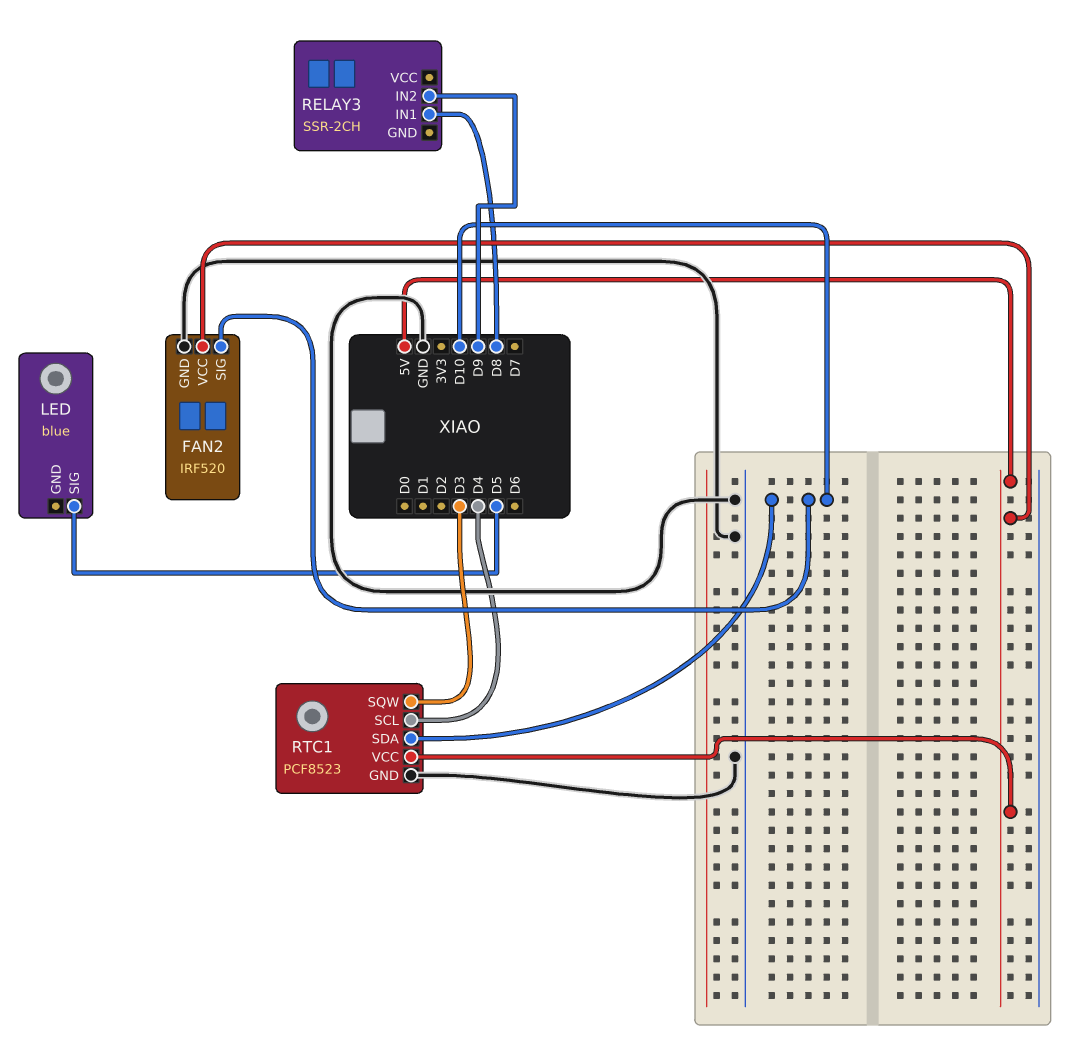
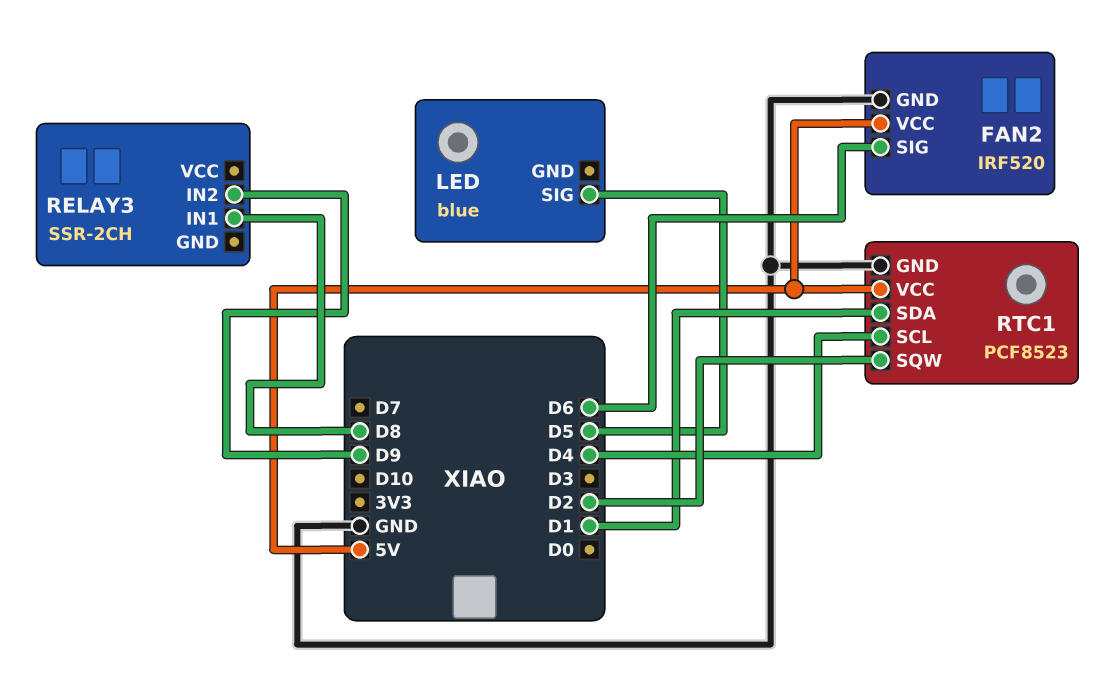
FAN2 pin SIG: D10 -> D6
RTC1 pin SDA: D10 -> D1
RTC1 pin SQW: D3 -> D2

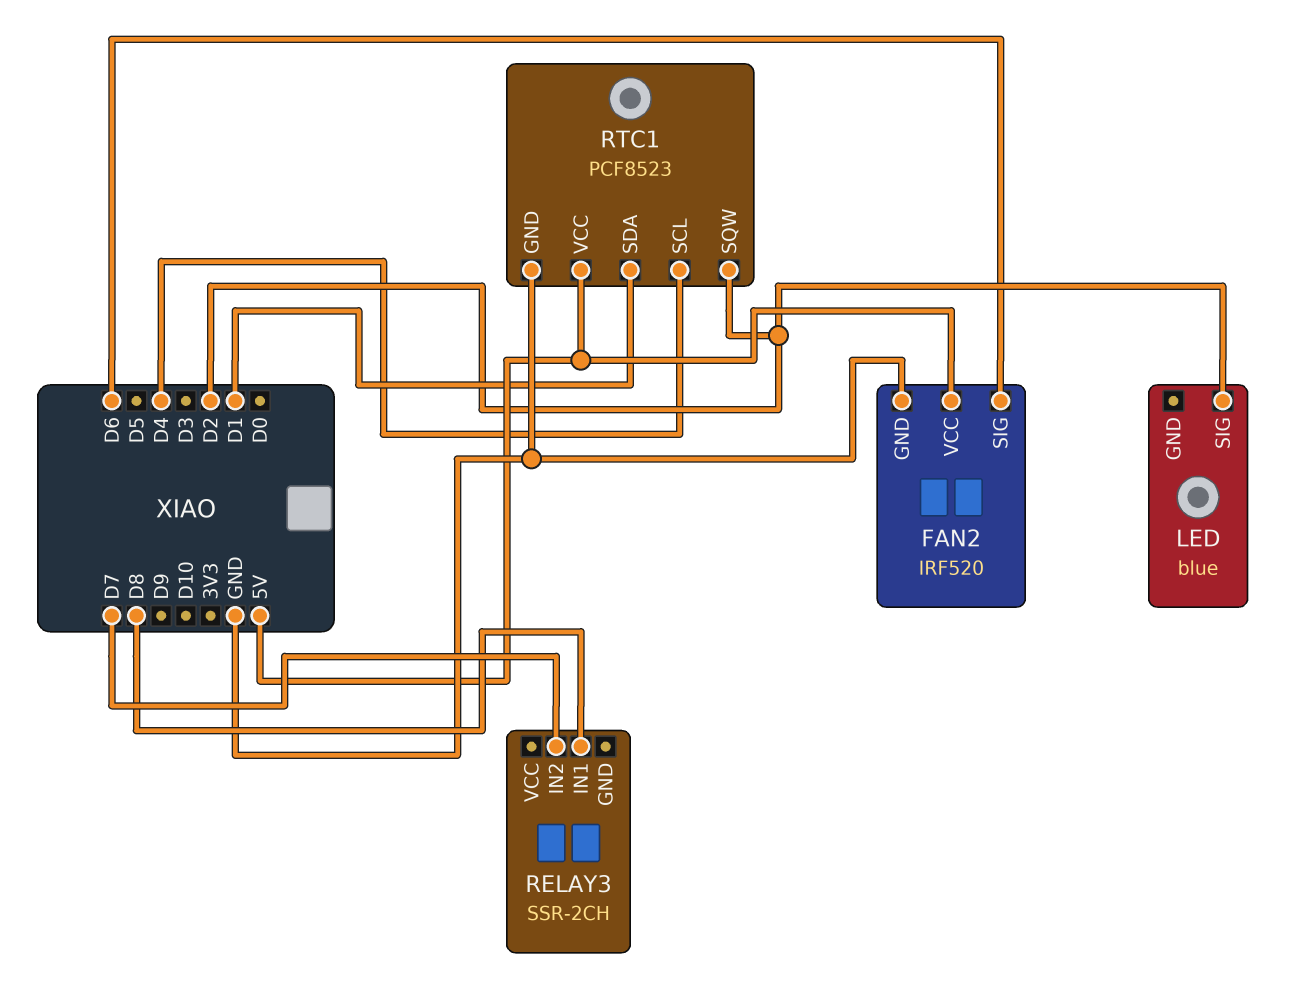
LED pin SIG: D5 -> D2
RELAY3 pin IN2: D9 -> D7

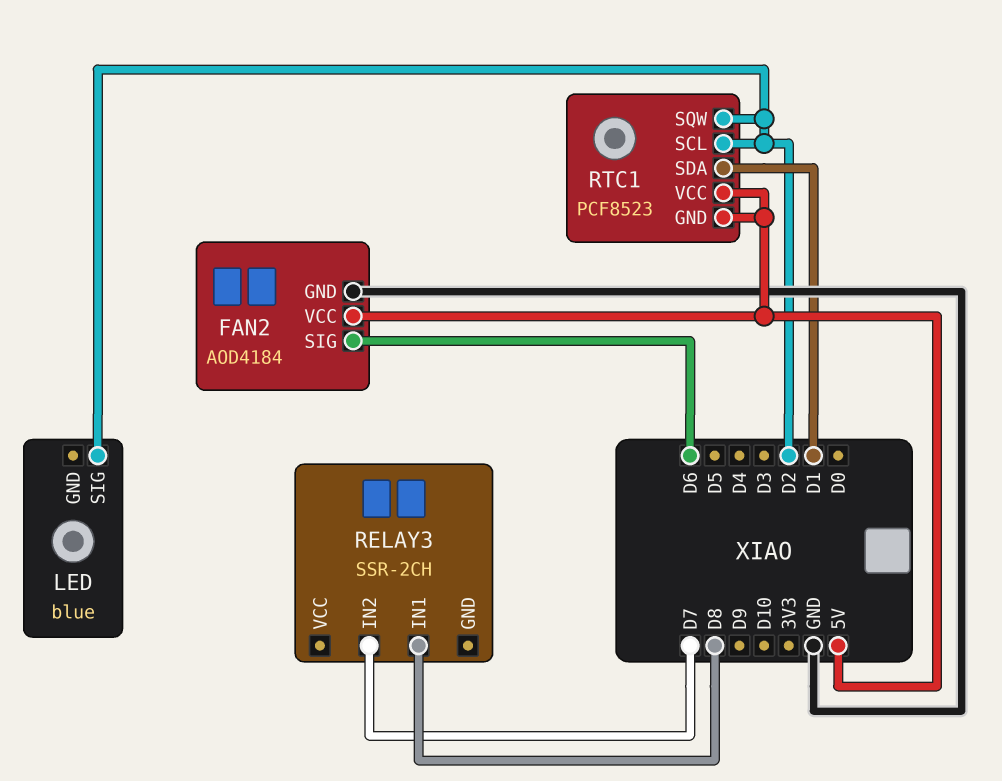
FAN2: IRF520 -> AOD4184
RTC1 pin GND: GND -> 5V
RTC1 pin SCL: D4 -> D2

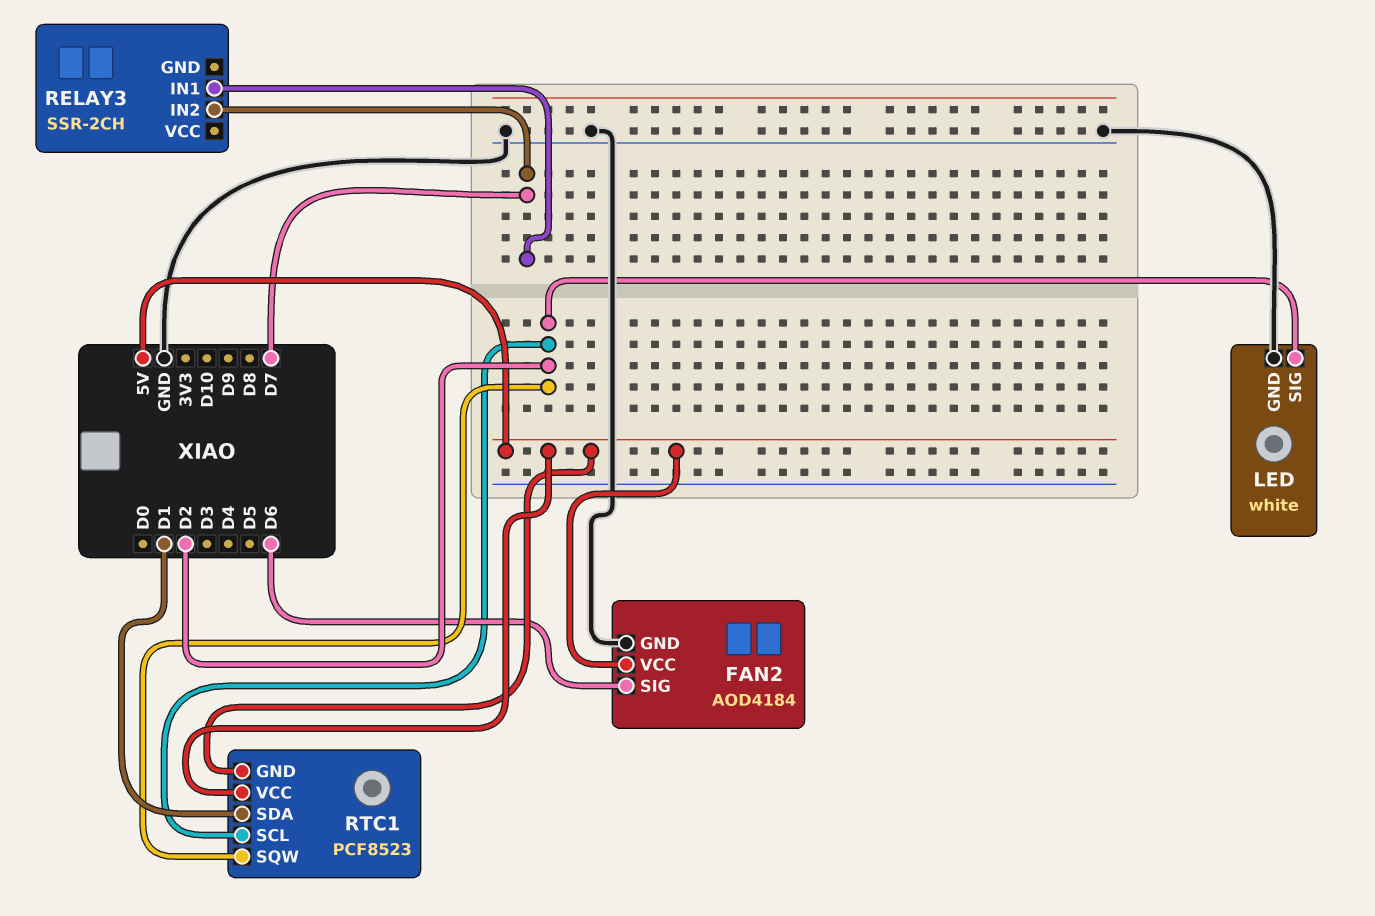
LED: blue -> white
LED pin GND: none -> GND
RELAY3 pin IN1: D8 -> D7

